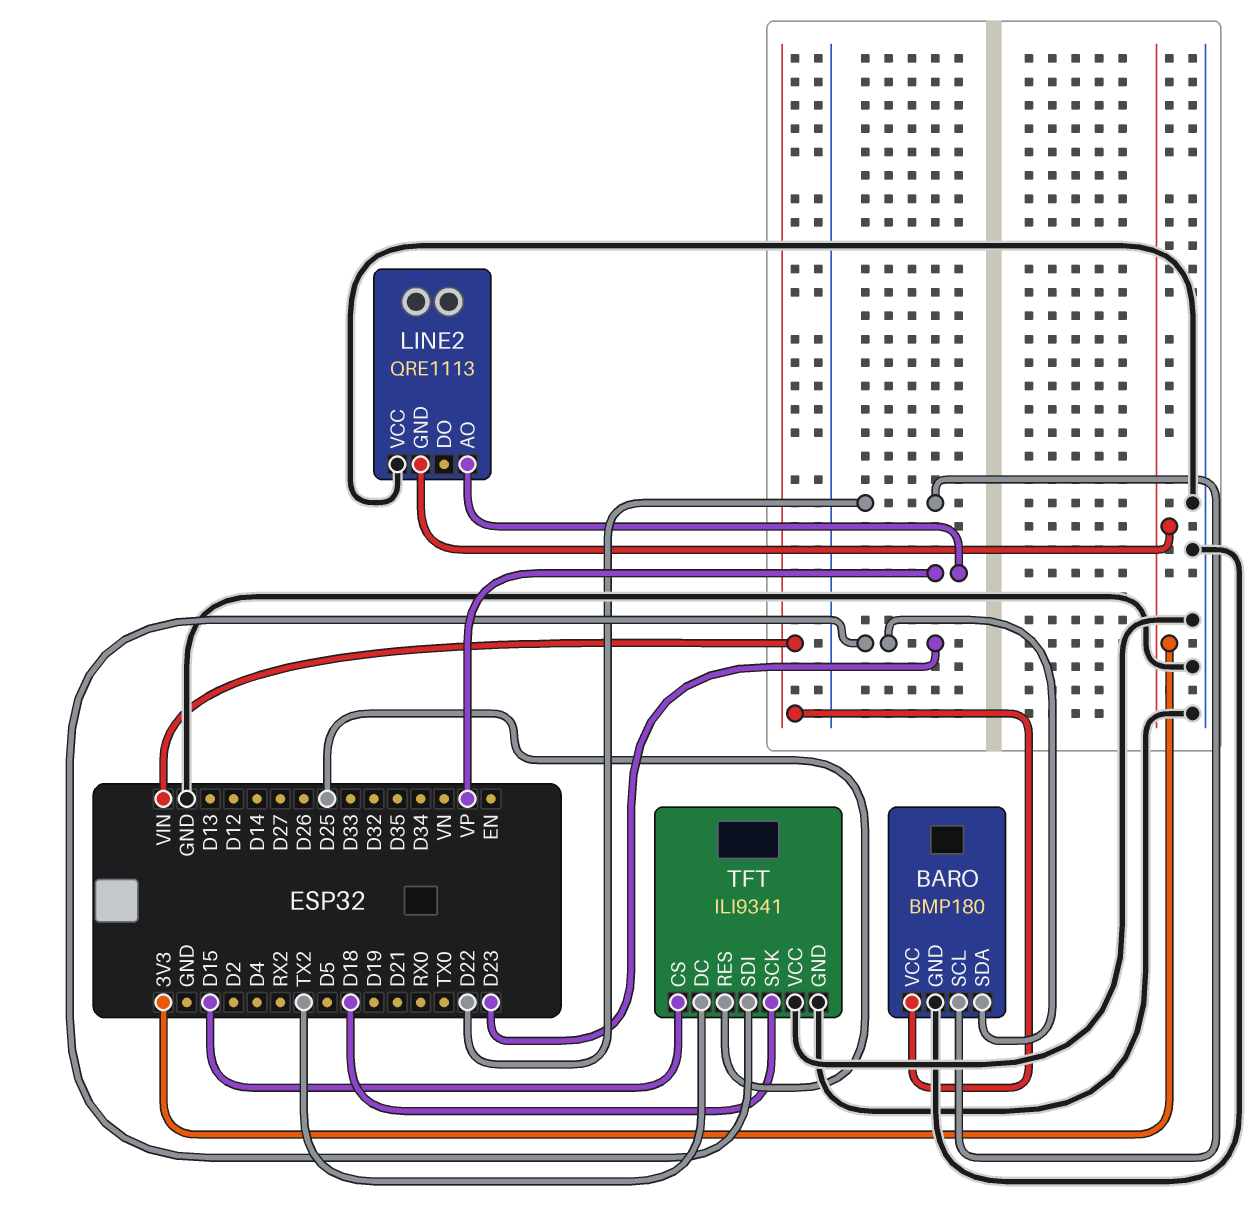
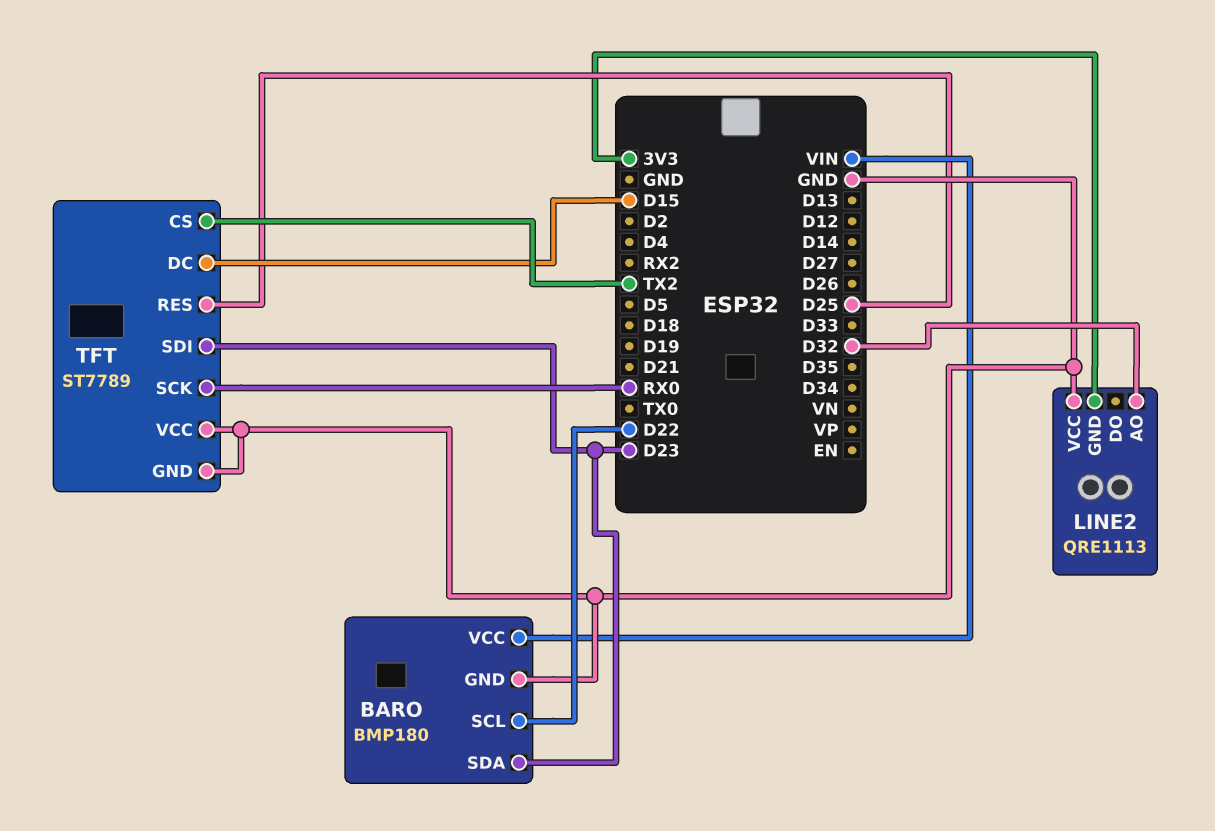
LINE2 pin AO: VP -> D32
TFT: ILI9341 -> ST7789
TFT pin CS: D15 -> TX2
TFT pin DC: TX2 -> D15
TFT pin SCK: D18 -> RX0

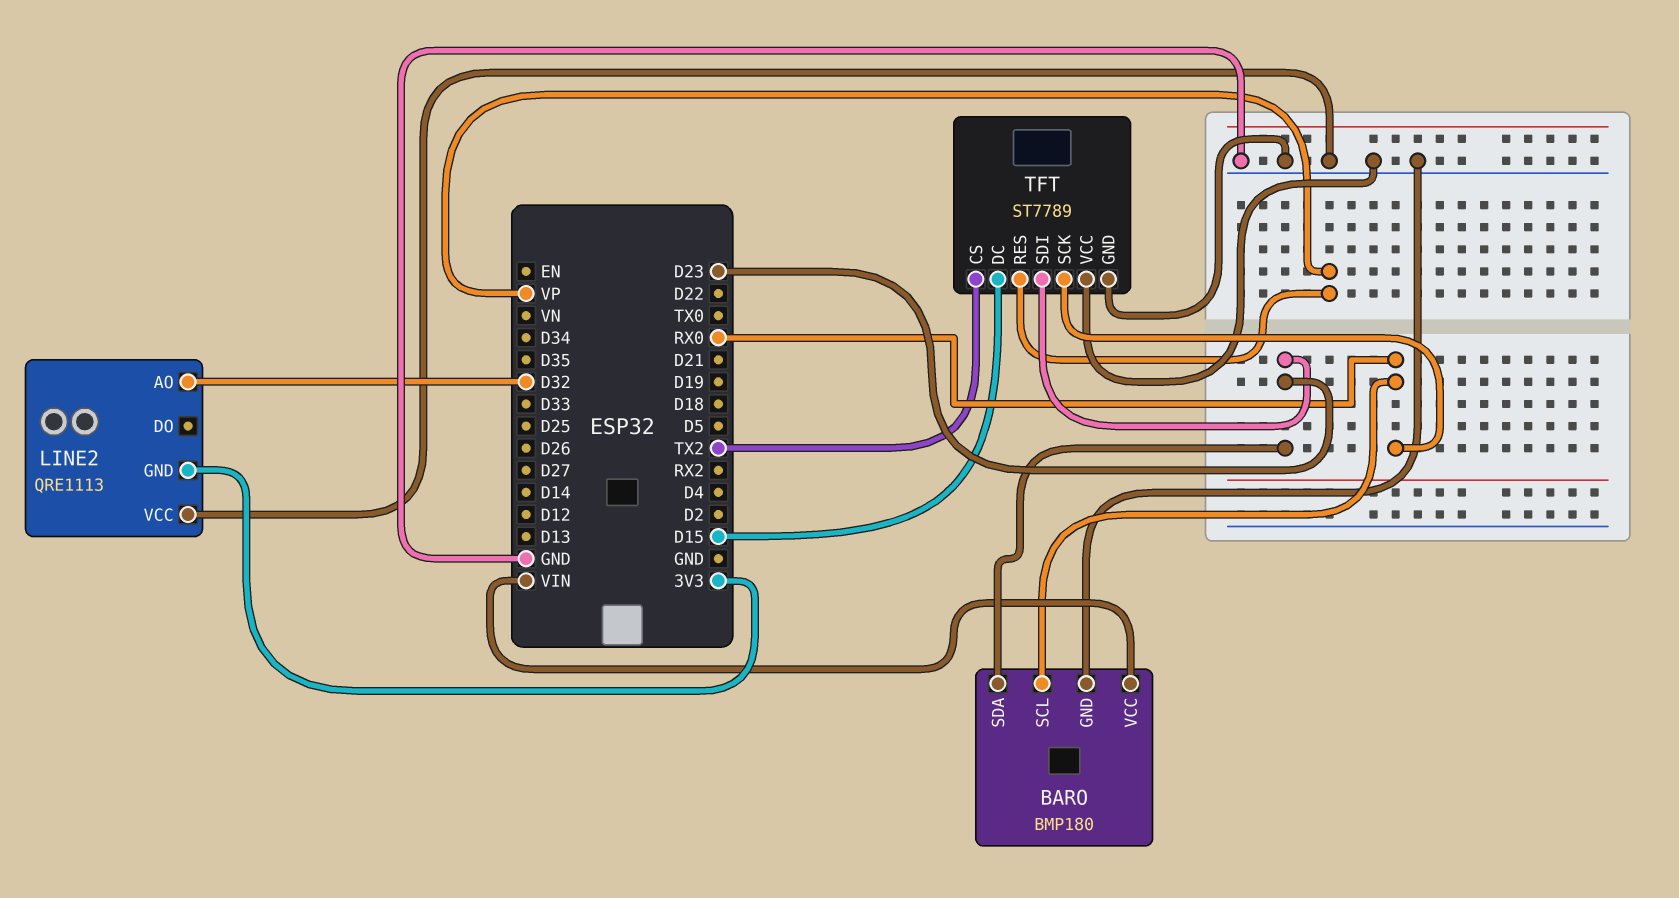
BARO pin SCL: D22 -> RX0
TFT pin RES: D25 -> VP

